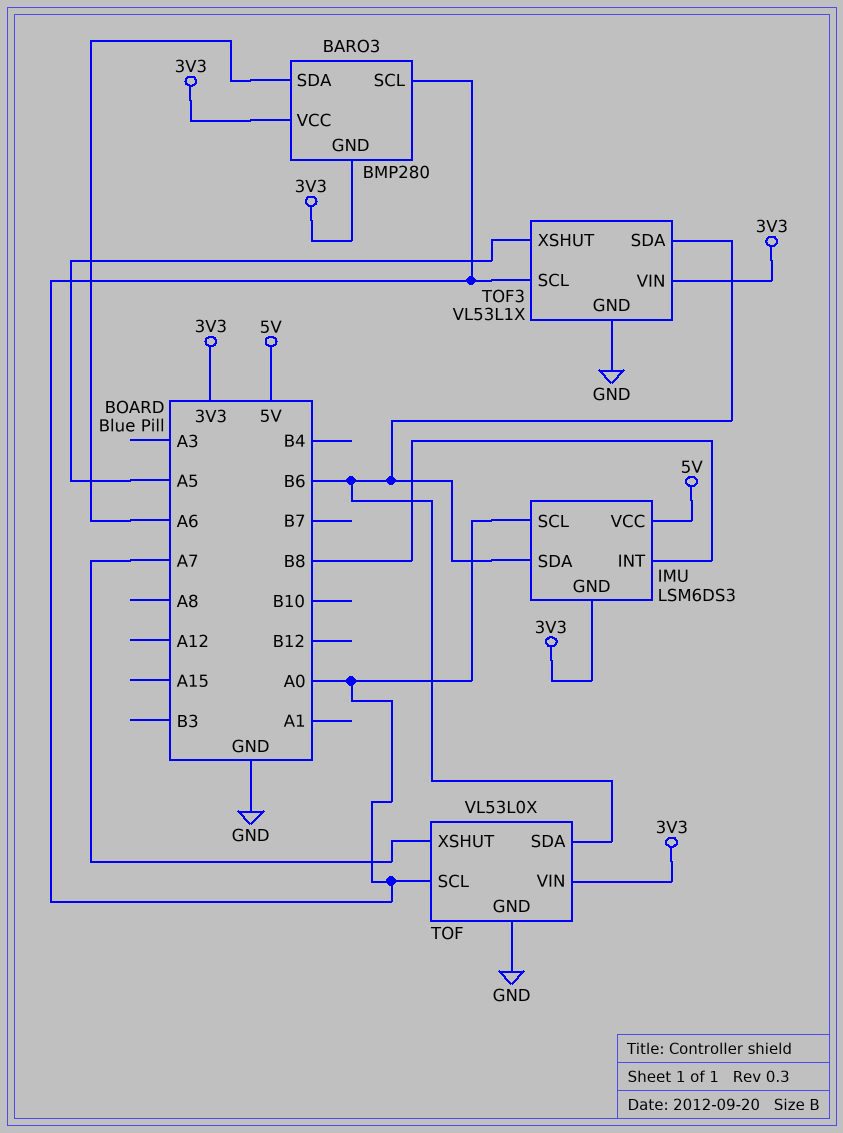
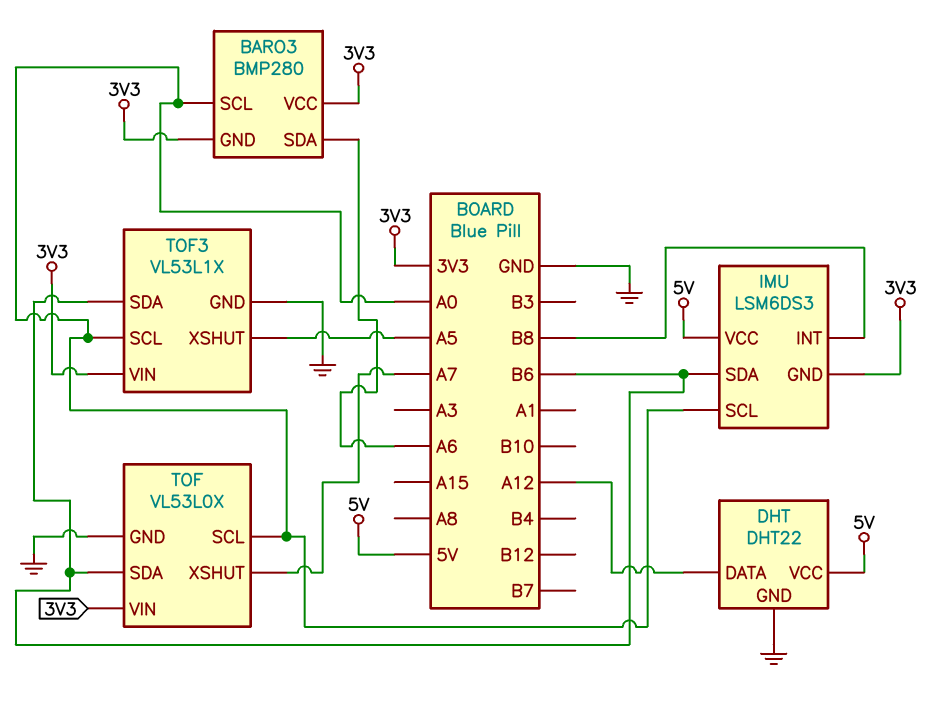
DHT: none -> DHT22
DHT pin DATA: none -> A12
DHT pin GND: none -> GND
DHT pin VCC: none -> 5V

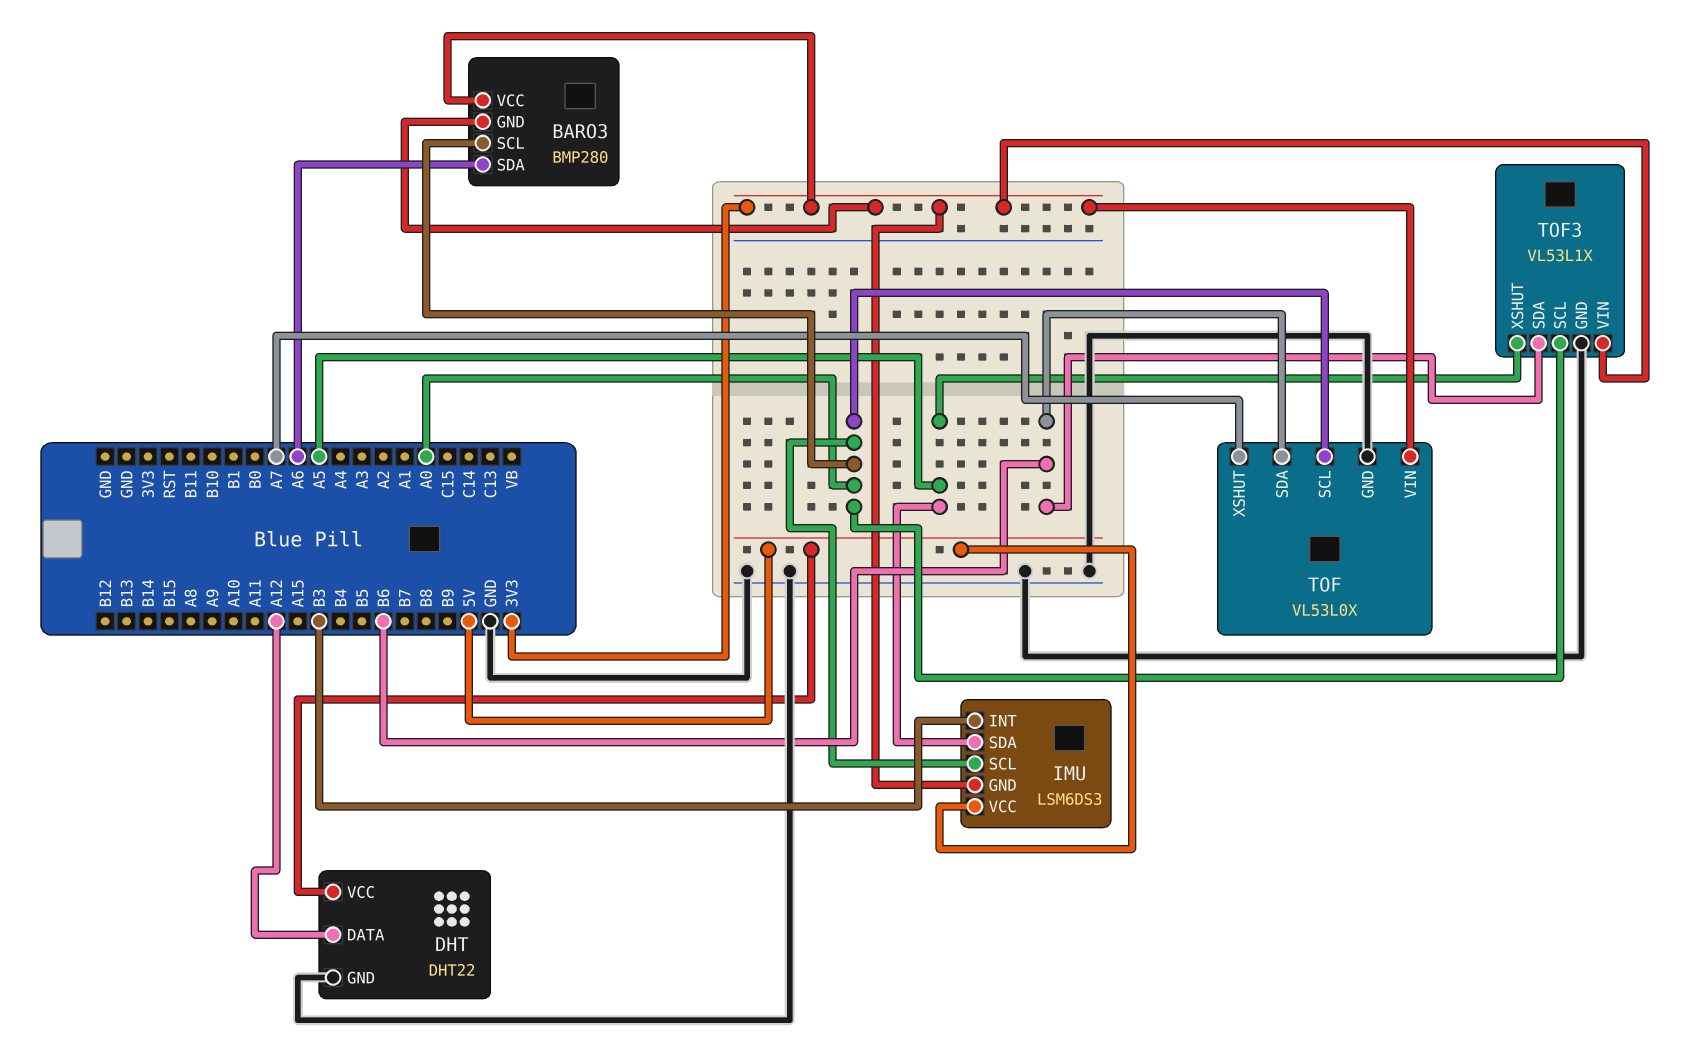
IMU pin INT: B8 -> B3
IMU pin SDA: B6 -> A5

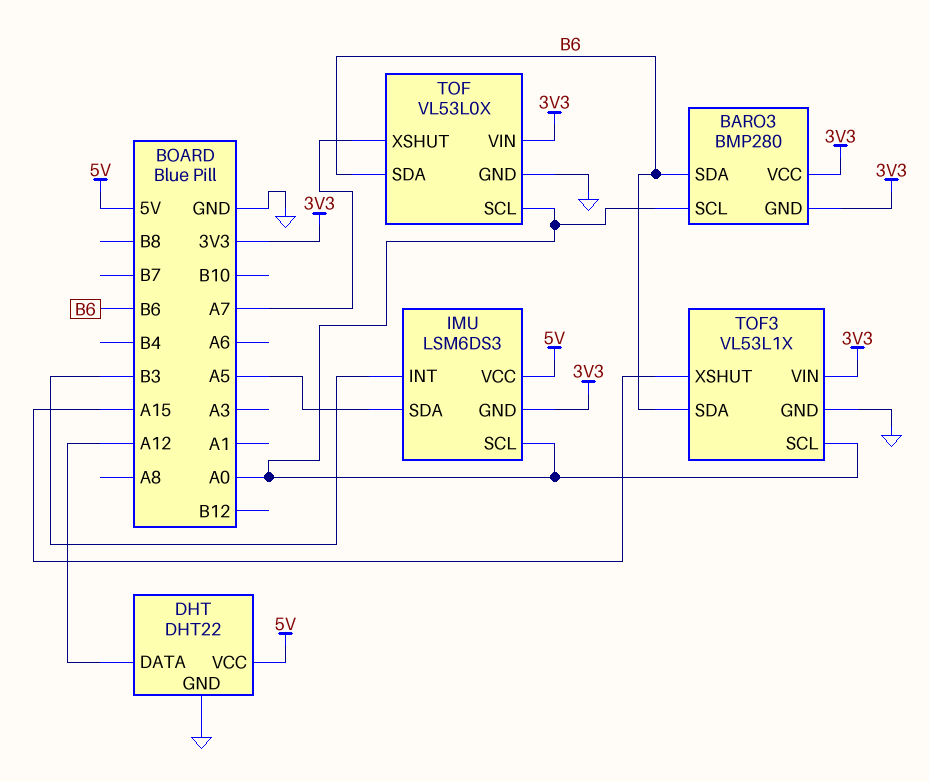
BARO3 pin SDA: A6 -> B6
TOF3 pin XSHUT: A5 -> A15

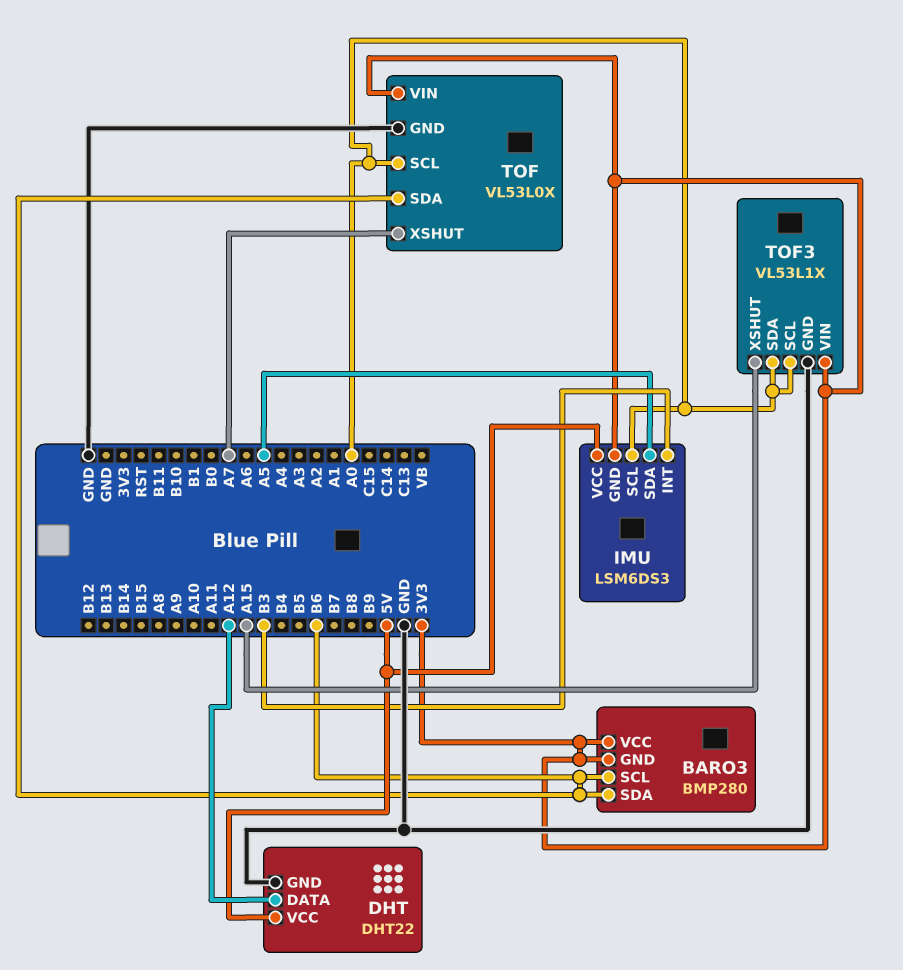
BARO3 pin SCL: A0 -> B6
TOF3 pin SDA: B6 -> A0

